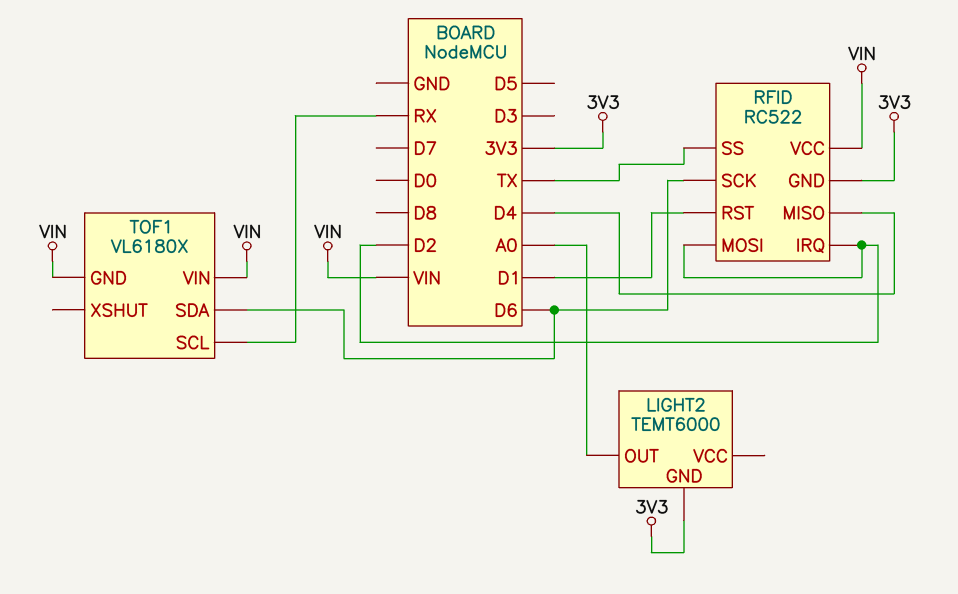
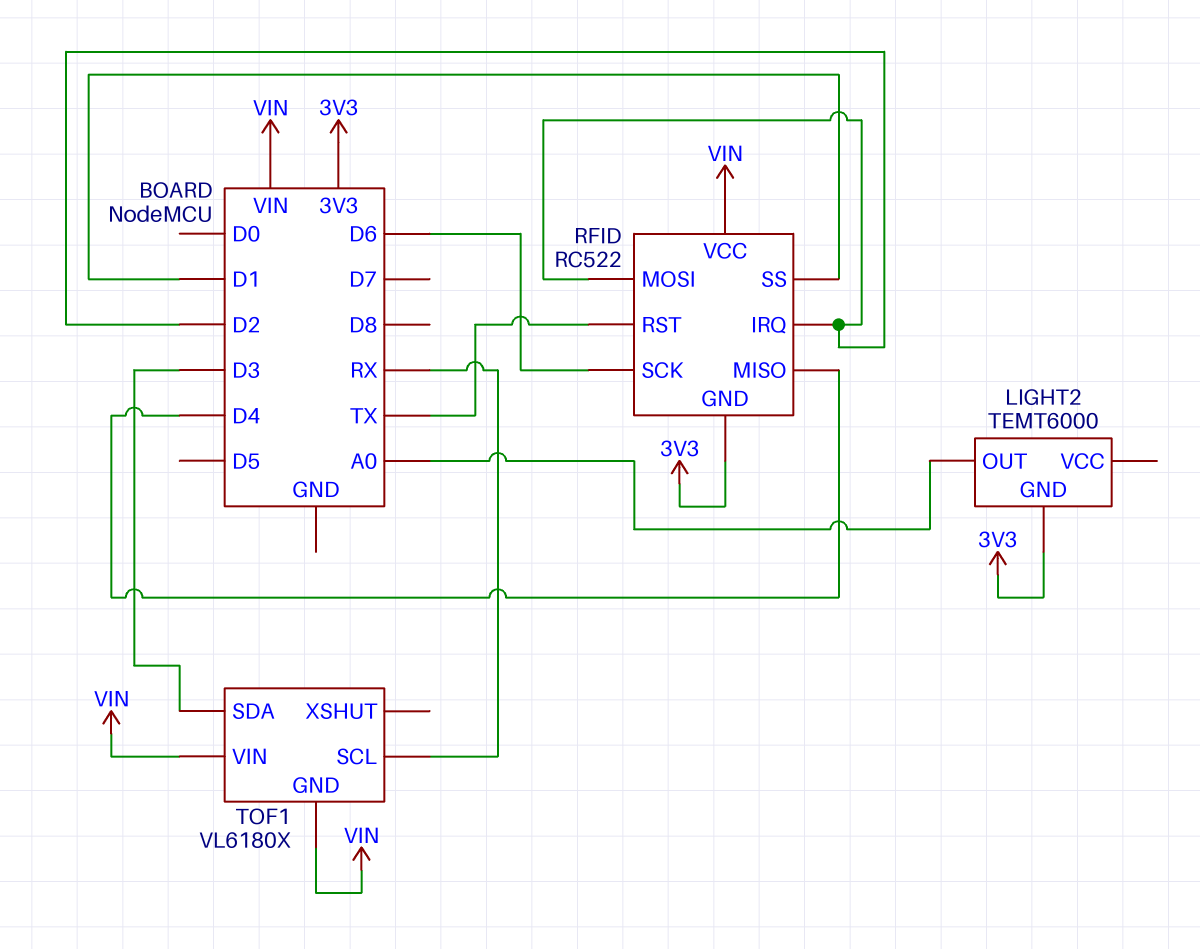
RFID pin RST: D1 -> TX
RFID pin SS: TX -> D1
TOF1 pin SDA: D6 -> D3

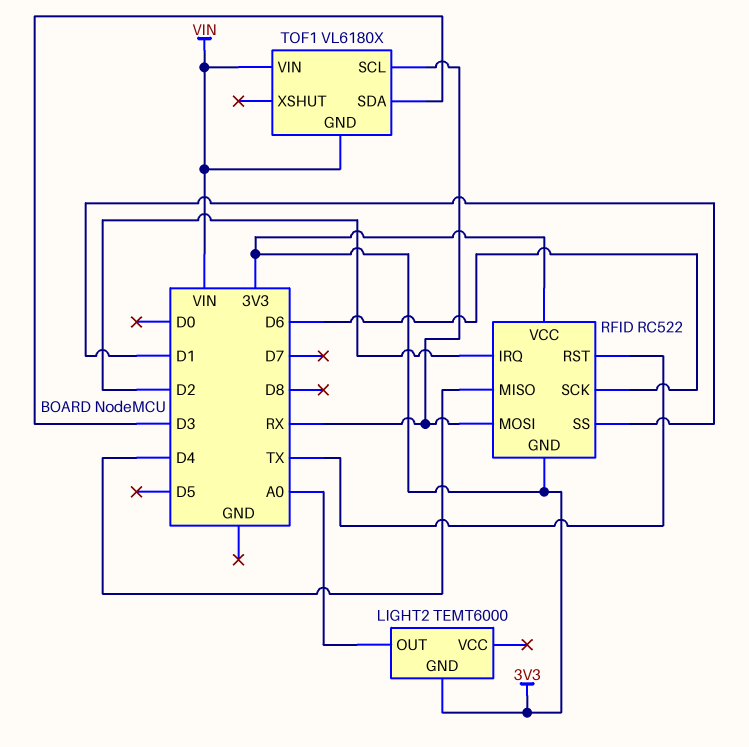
RFID pin MOSI: D2 -> RX
RFID pin VCC: VIN -> 3V3

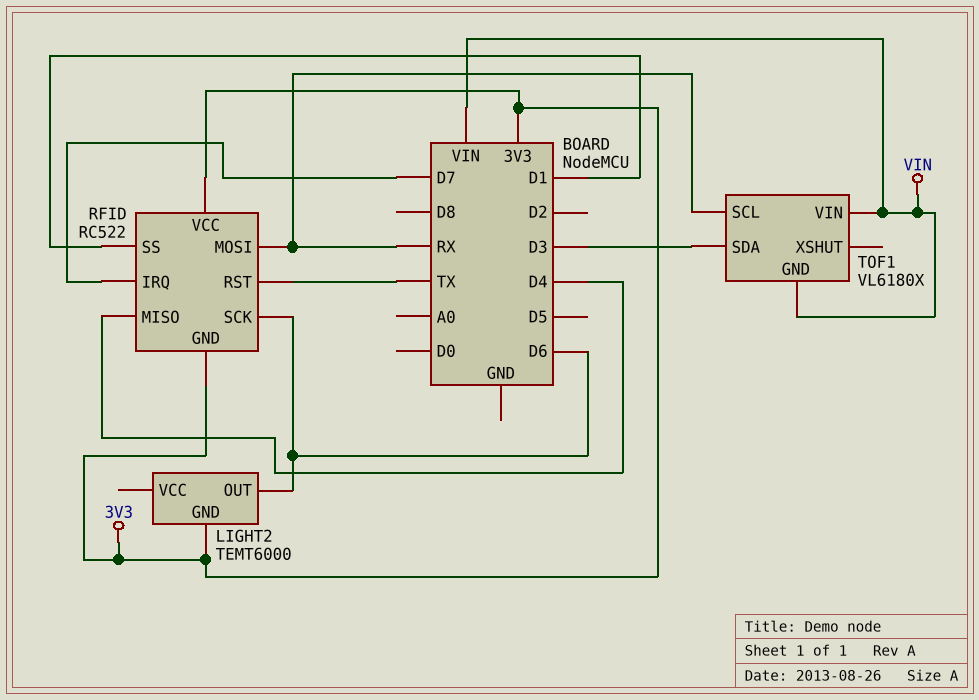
LIGHT2 pin OUT: A0 -> D6
RFID pin IRQ: D2 -> D7

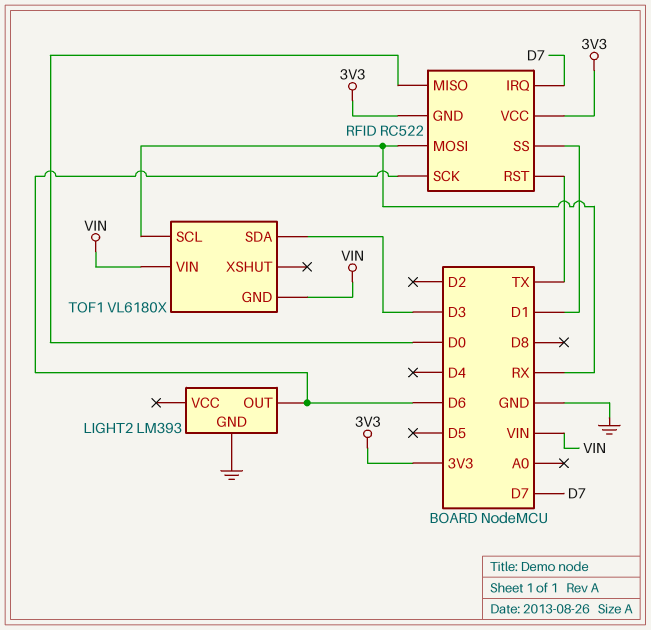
LIGHT2: TEMT6000 -> LM393
LIGHT2 pin GND: 3V3 -> GND
RFID pin MISO: D4 -> D0

